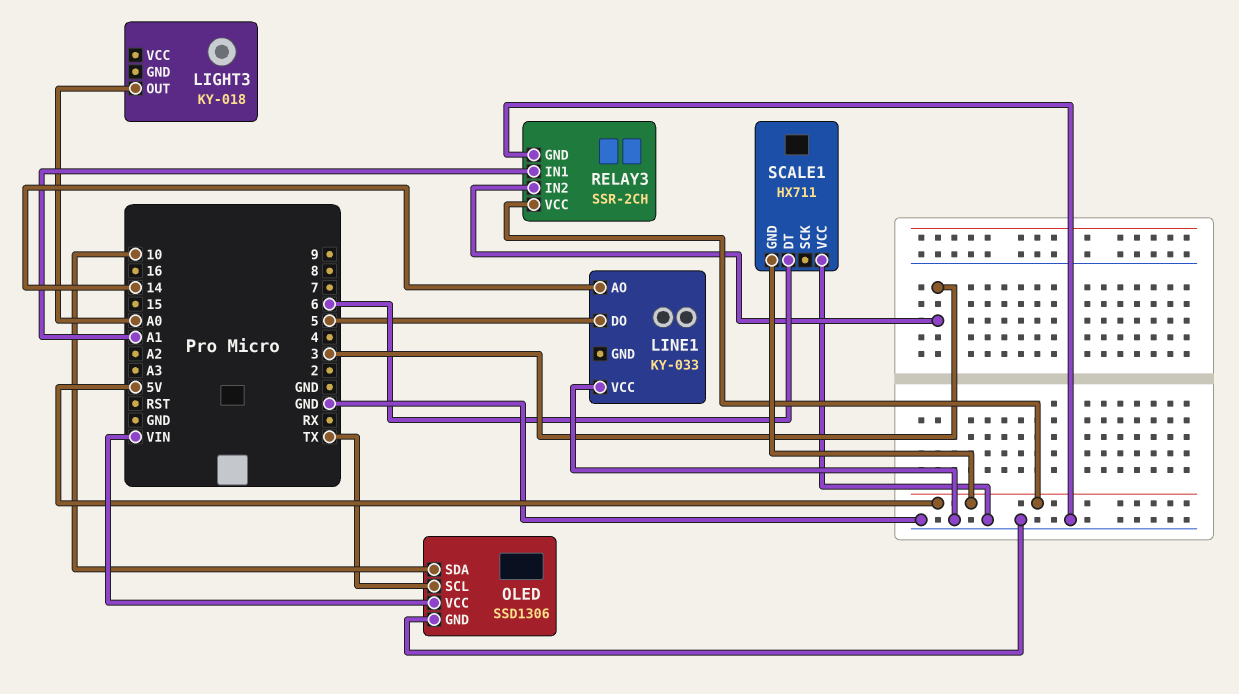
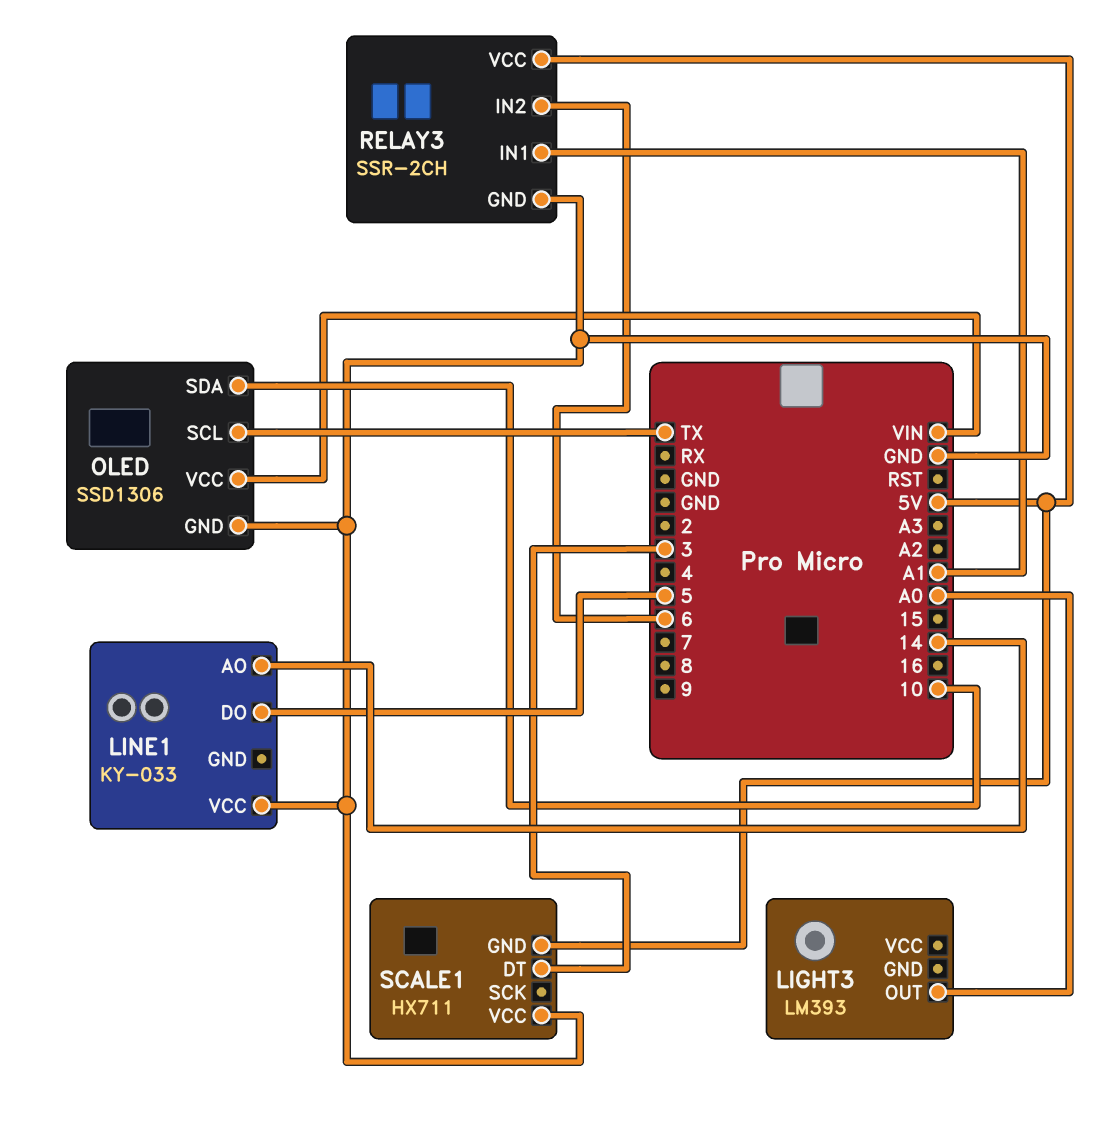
LIGHT3: KY-018 -> LM393
RELAY3 pin IN2: 3 -> 6
SCALE1 pin DT: 6 -> 3

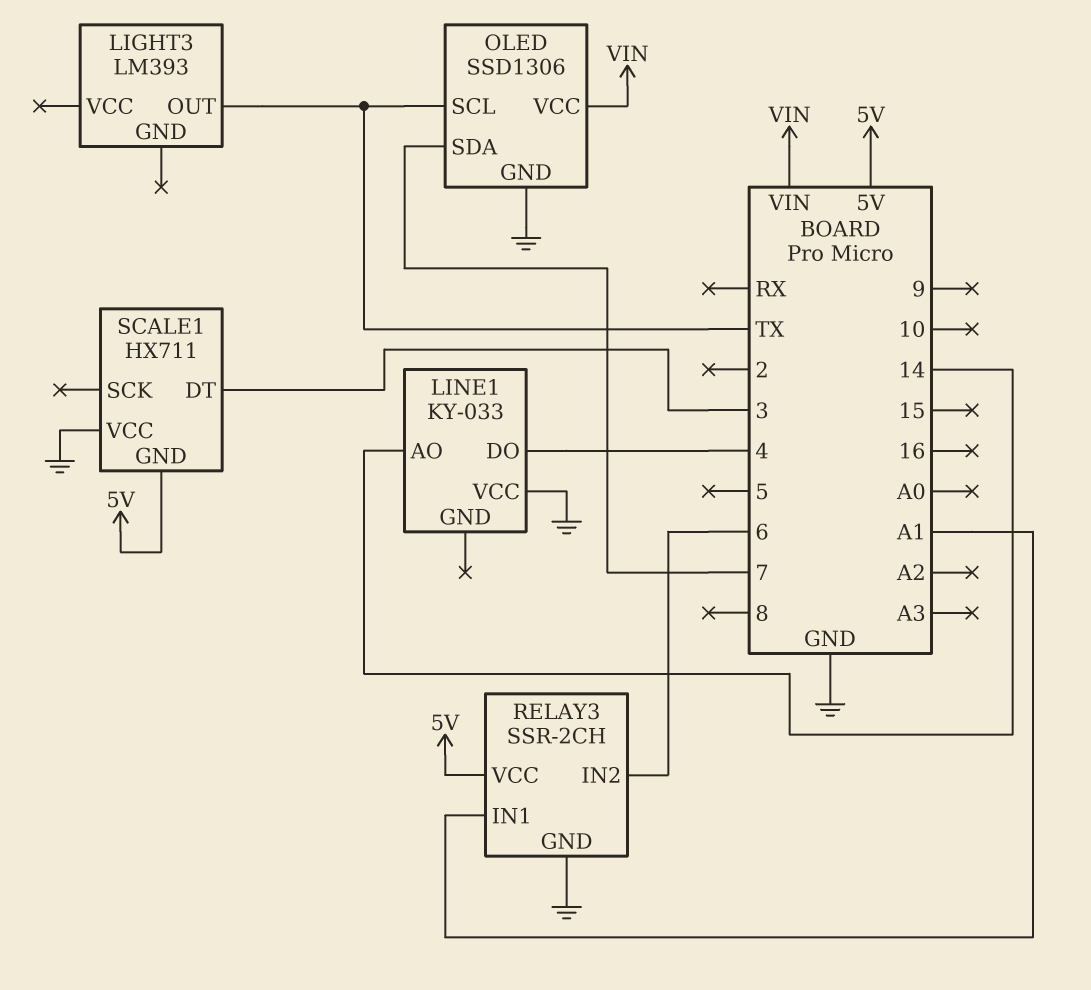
LIGHT3 pin OUT: A0 -> TX
LINE1 pin DO: 5 -> 4
OLED pin SDA: 10 -> 7

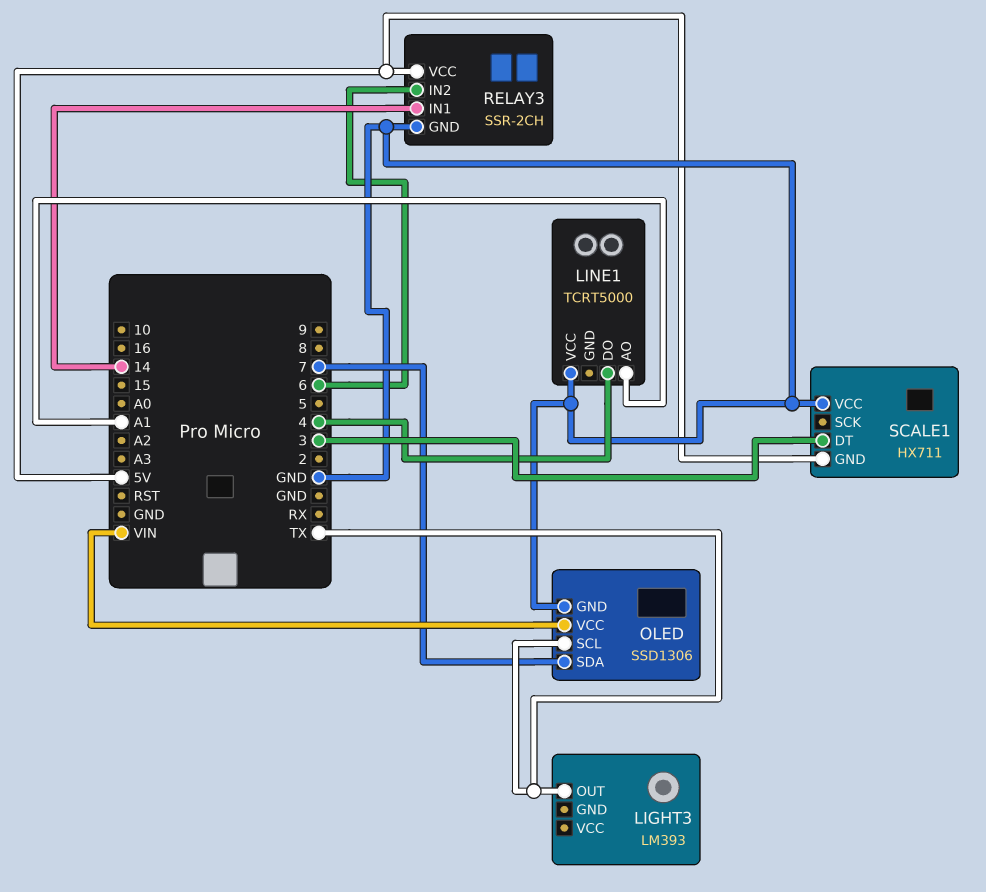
LINE1: KY-033 -> TCRT5000
LINE1 pin AO: 14 -> A1
RELAY3 pin IN1: A1 -> 14

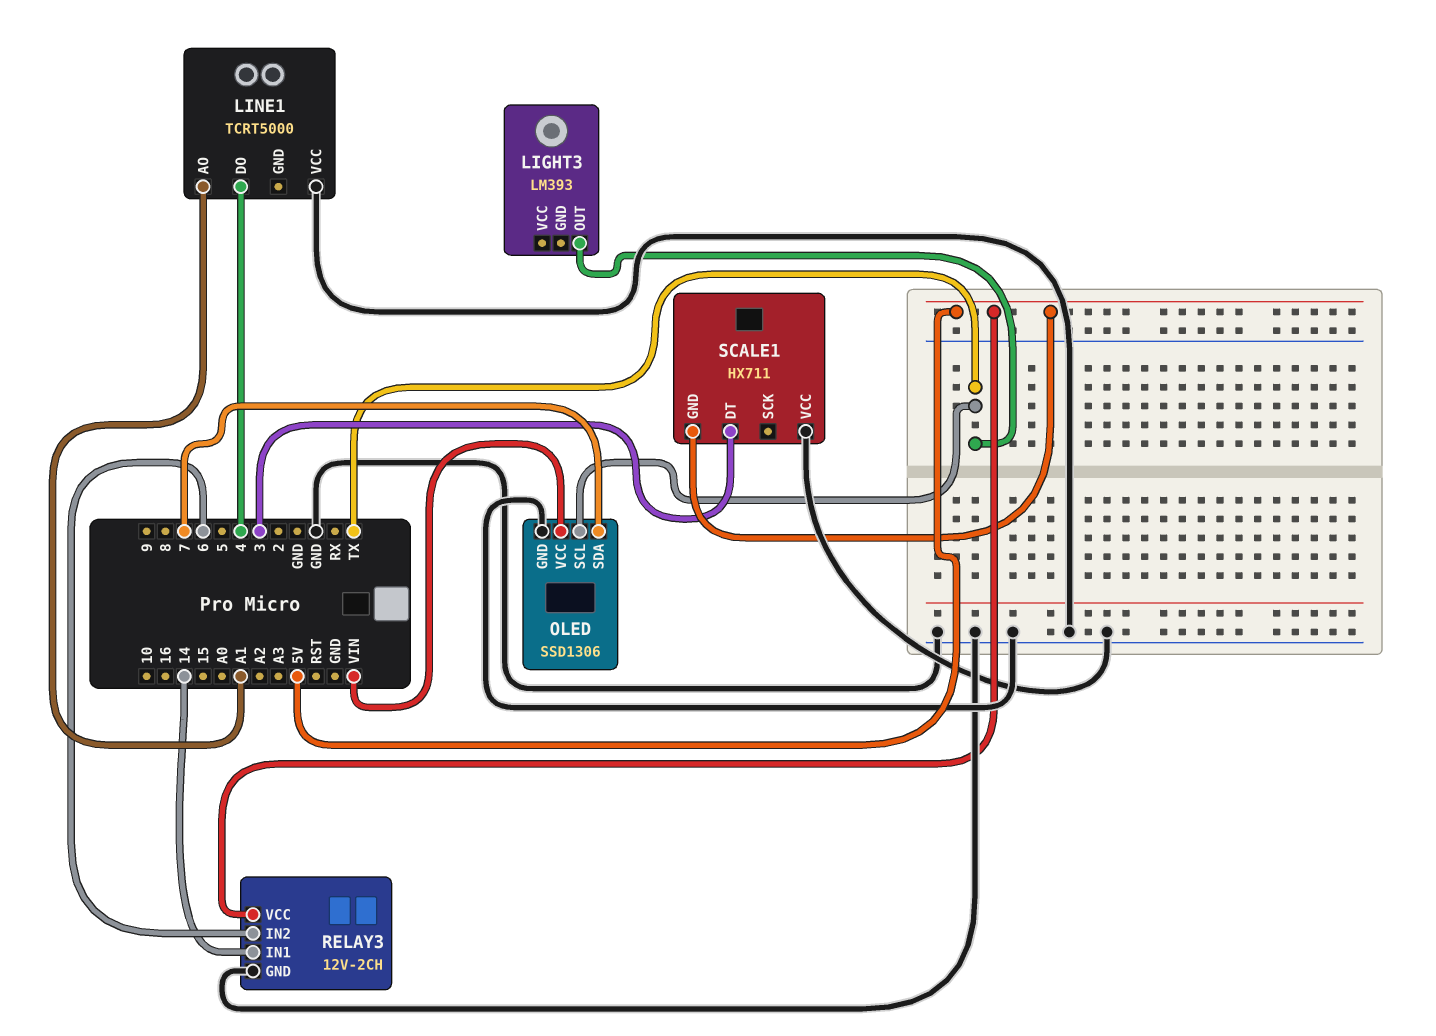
RELAY3: SSR-2CH -> 12V-2CH

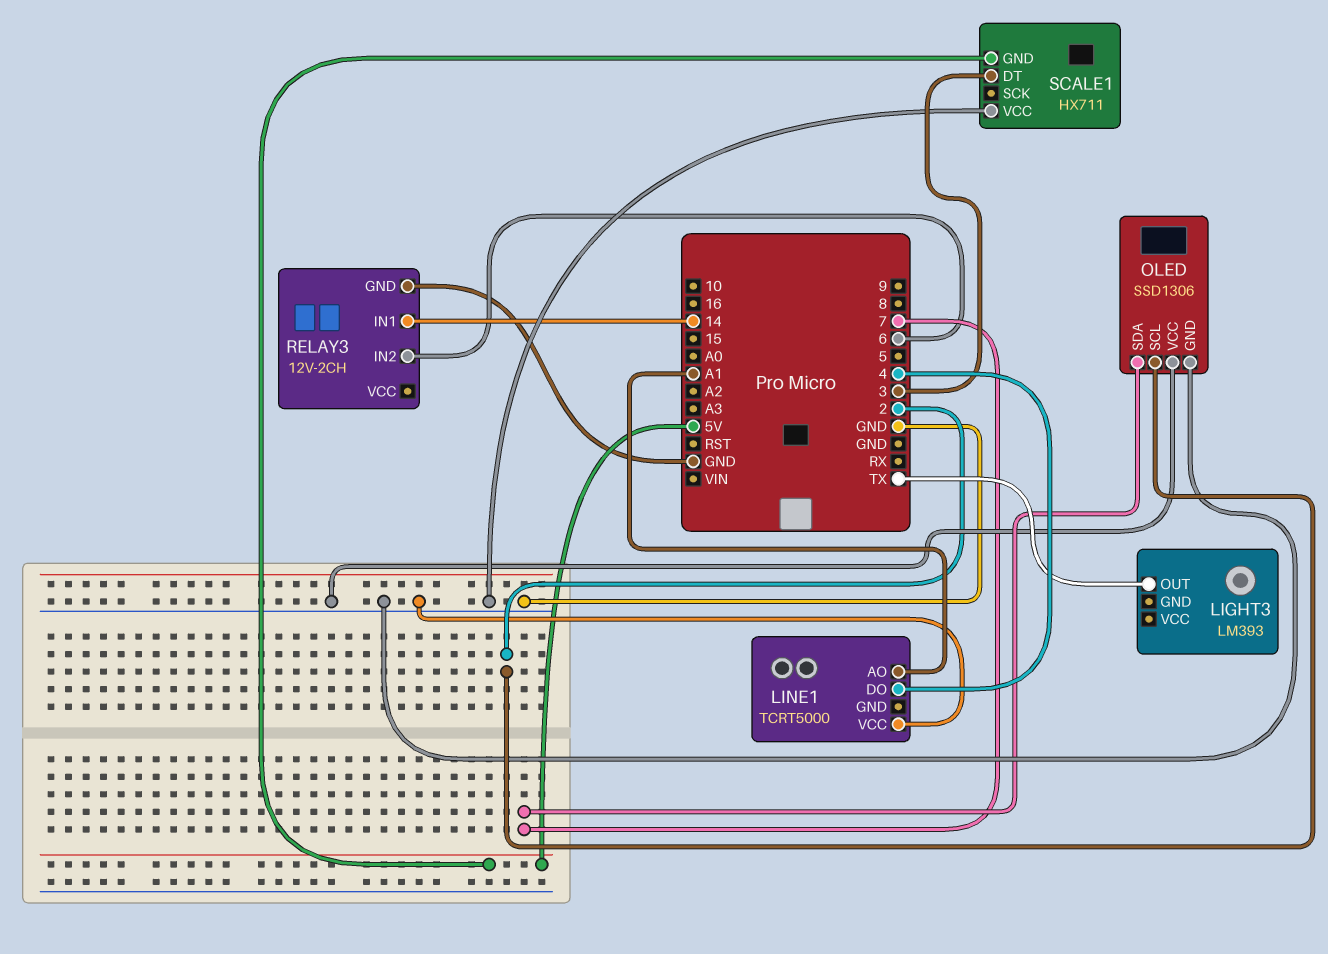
OLED pin SCL: TX -> 2
OLED pin VCC: VIN -> GND
RELAY3 pin VCC: 5V -> none

